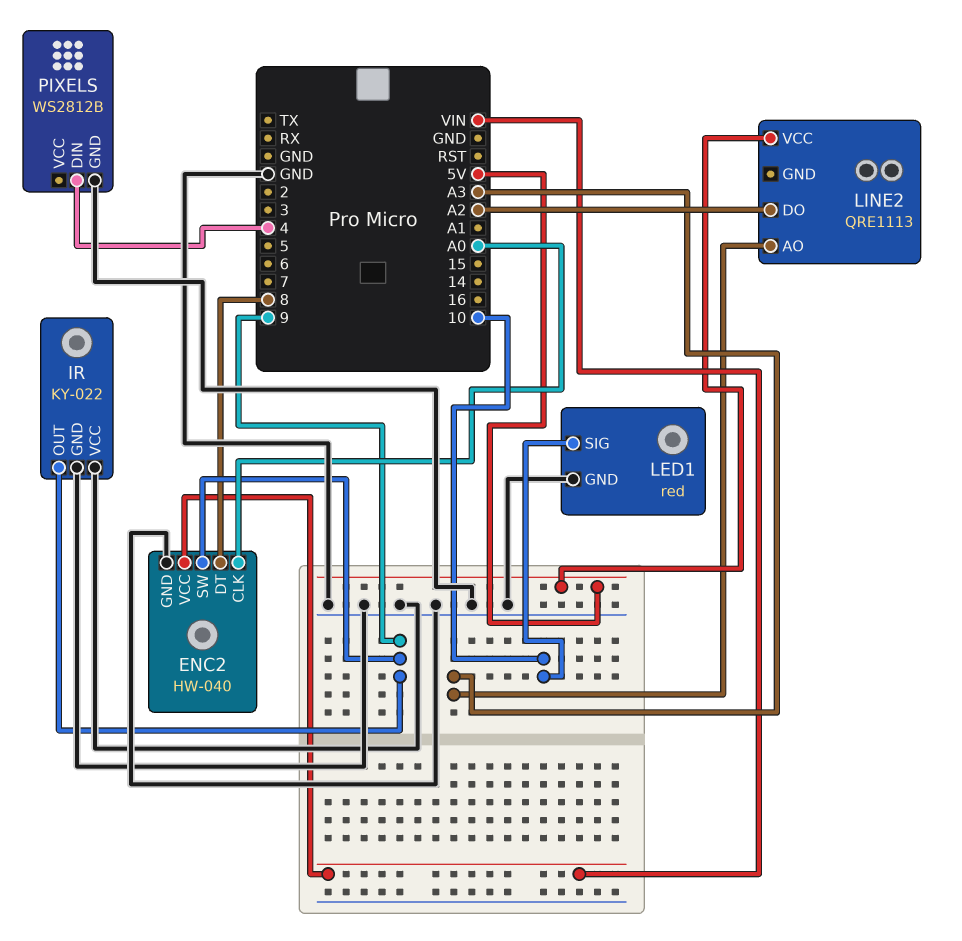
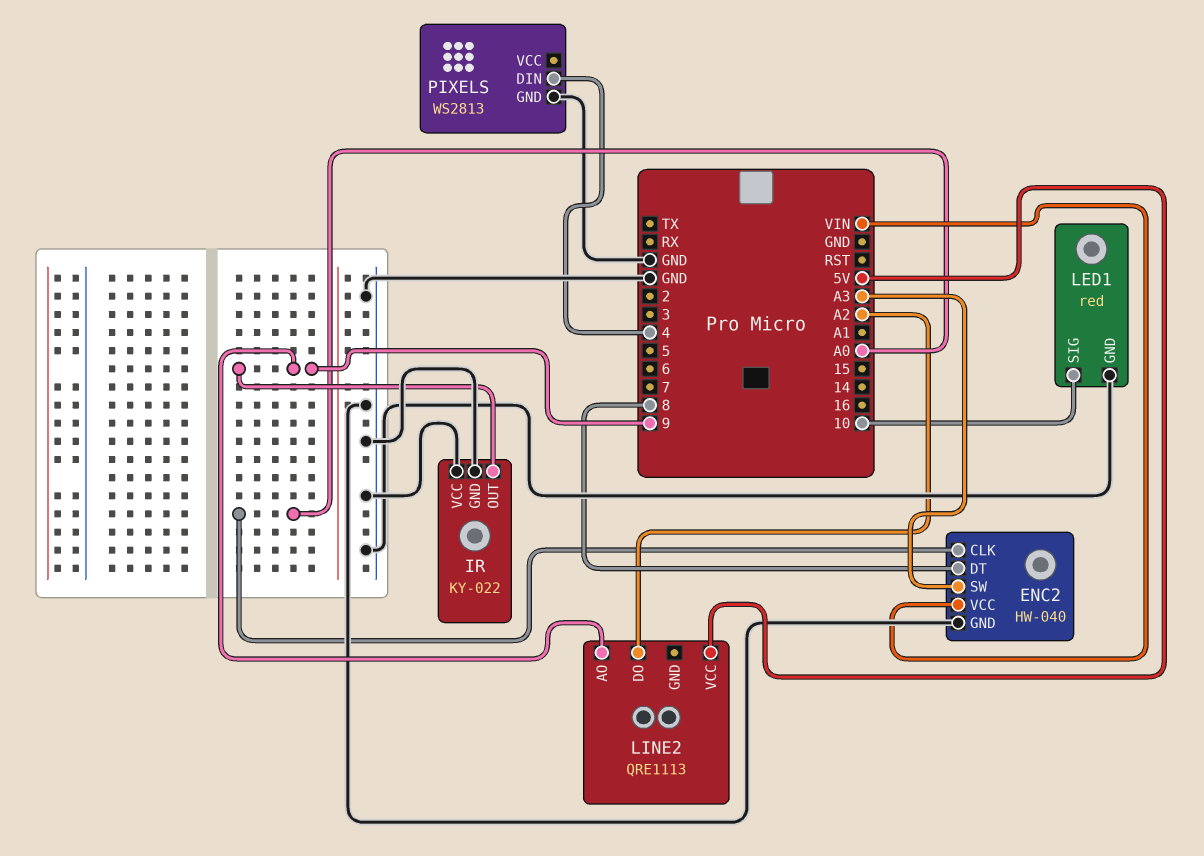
ENC2 pin SW: 9 -> A3
LINE2 pin AO: A3 -> 9
PIXELS: WS2812B -> WS2813

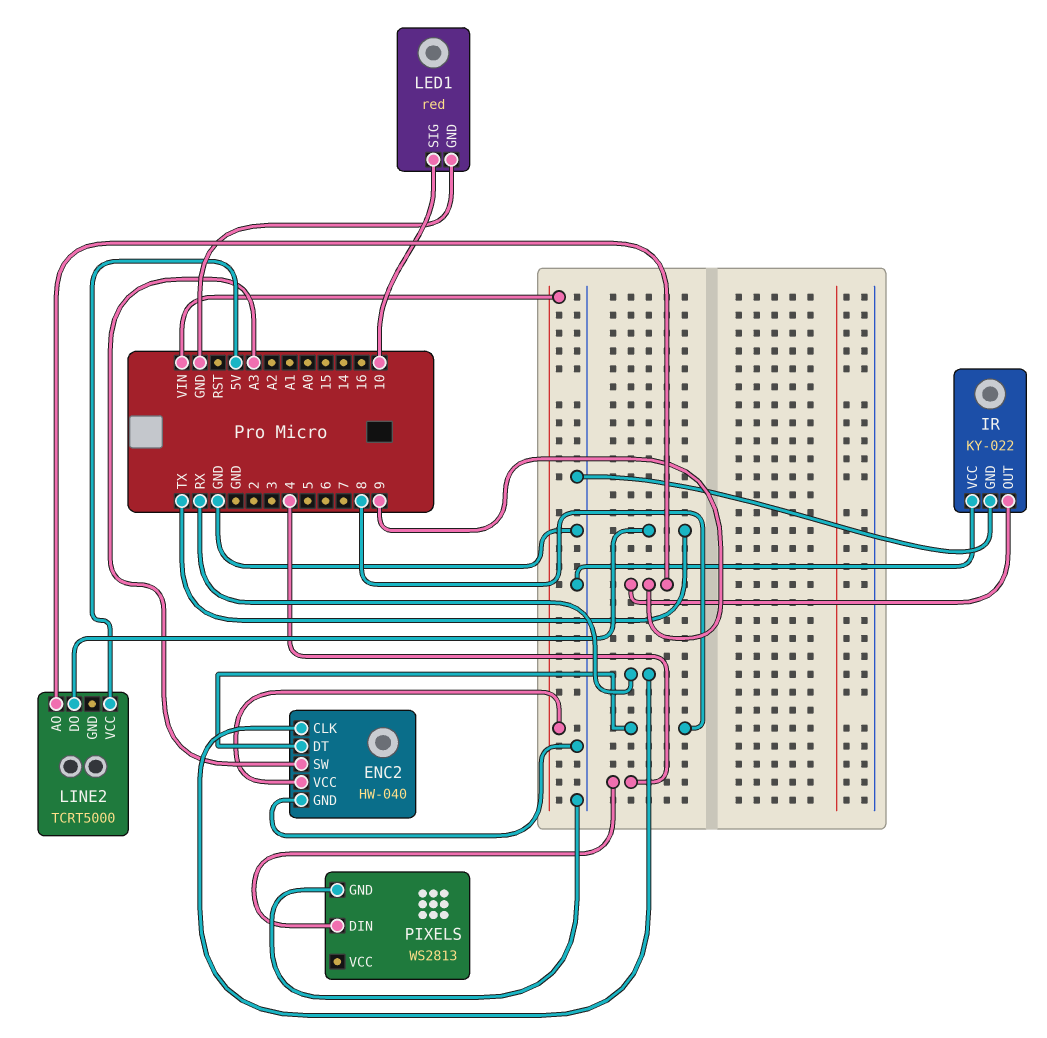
ENC2 pin CLK: A0 -> RX
LINE2: QRE1113 -> TCRT5000
LINE2 pin DO: A2 -> TX

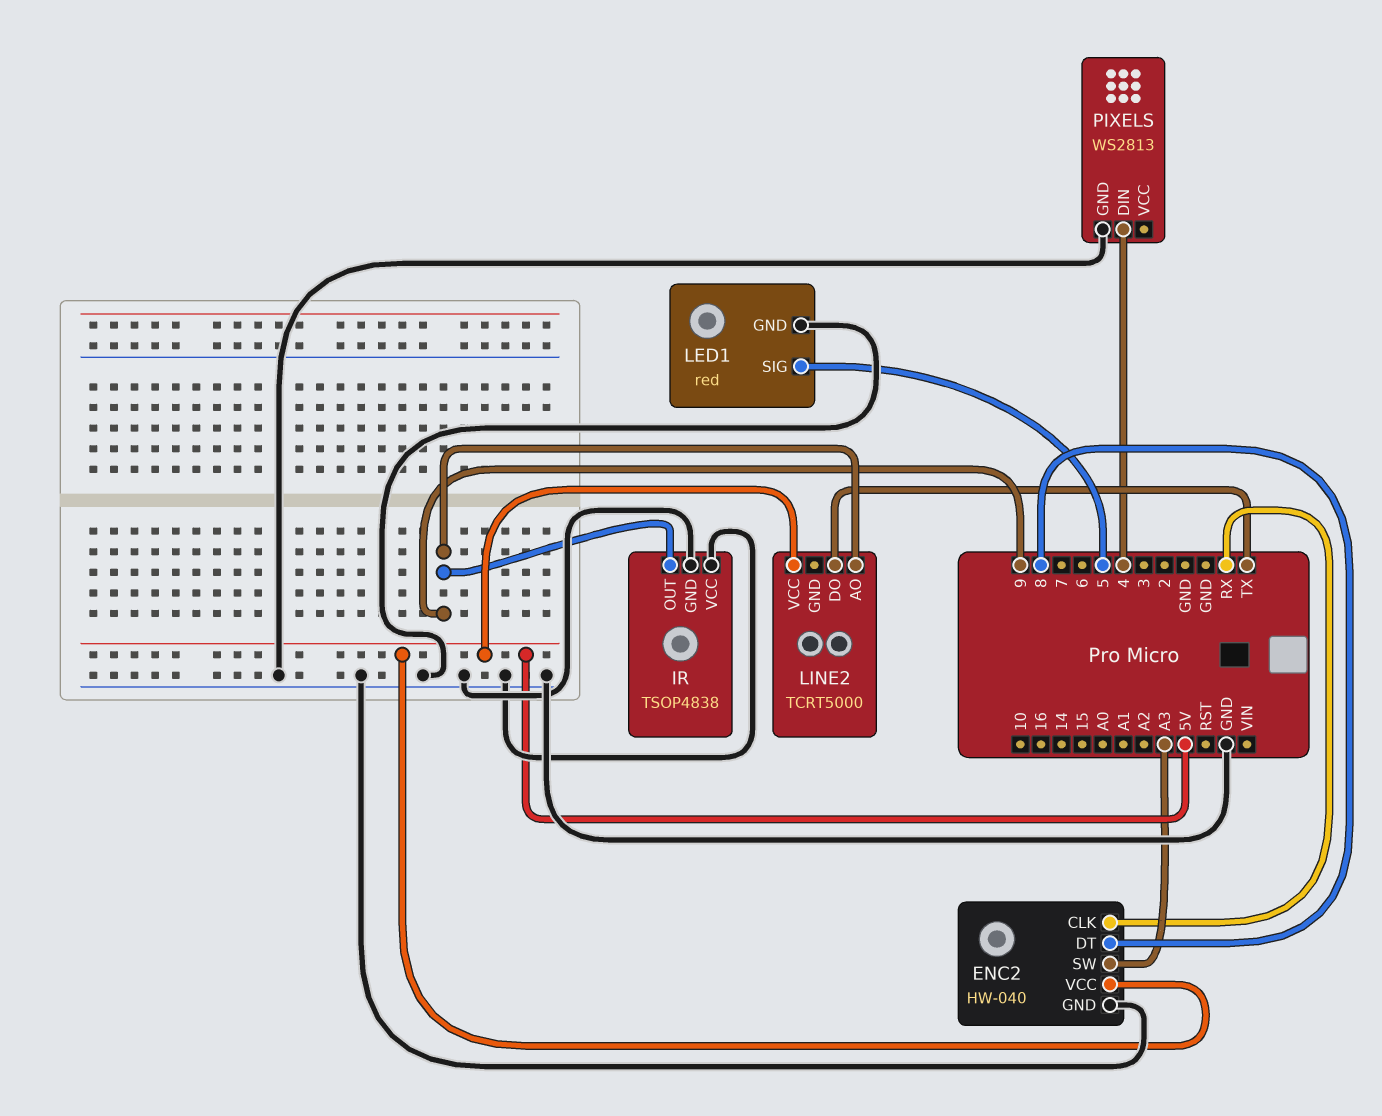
ENC2 pin VCC: VIN -> 5V
IR: KY-022 -> TSOP4838
LED1 pin SIG: 10 -> 5

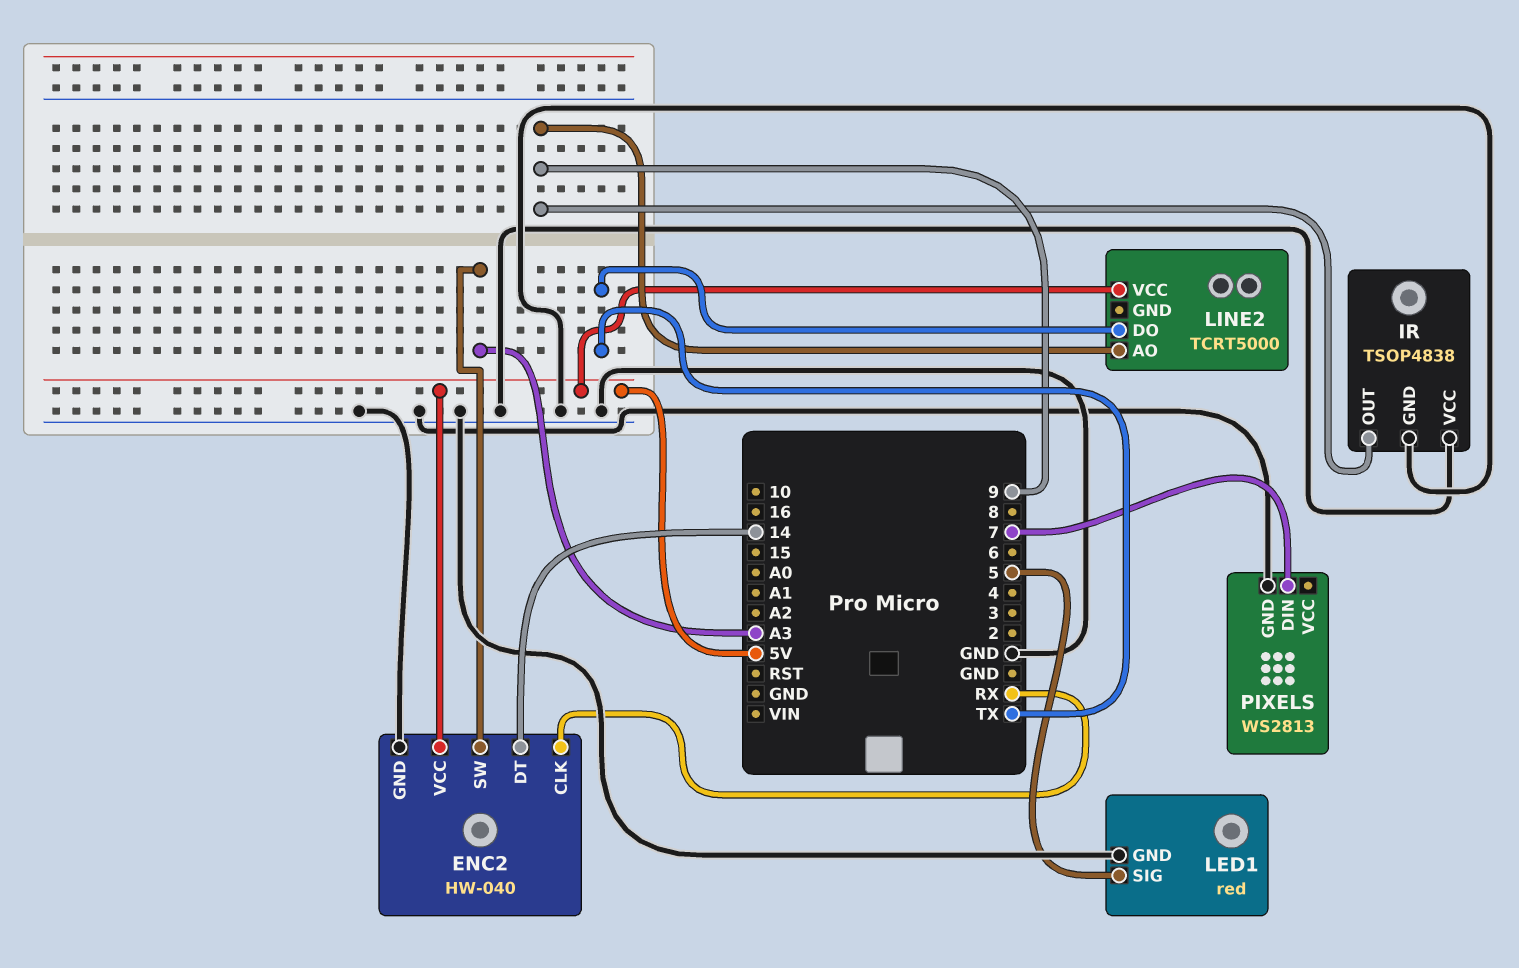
ENC2 pin DT: 8 -> 14
PIXELS pin DIN: 4 -> 7

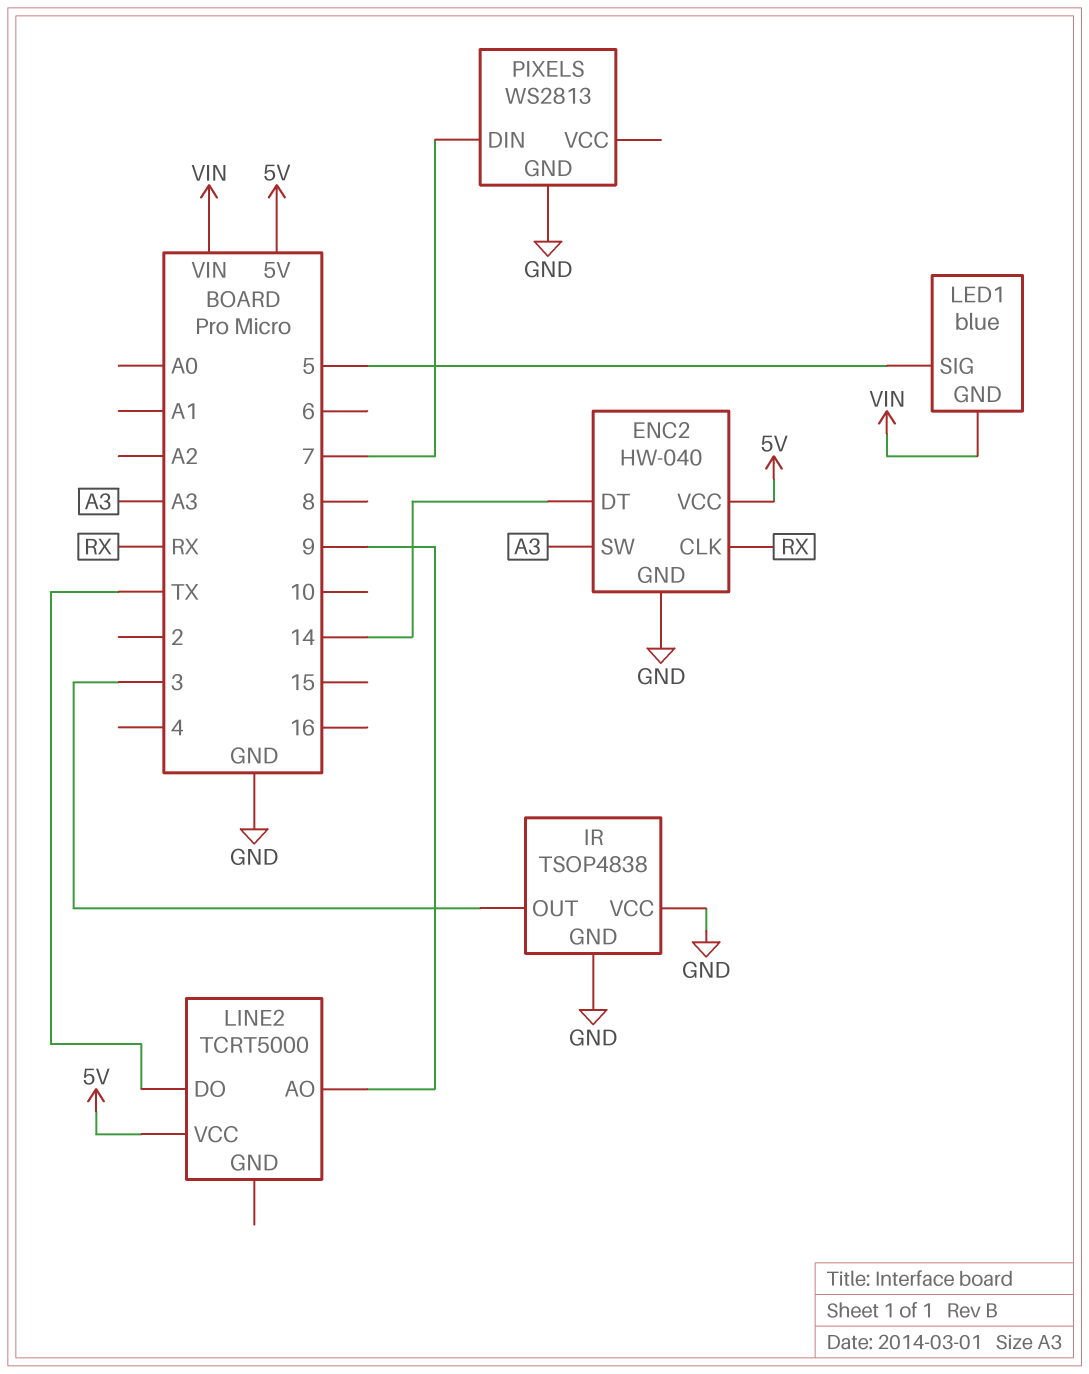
IR pin OUT: 9 -> 3
LED1: red -> blue
LED1 pin GND: GND -> VIN

